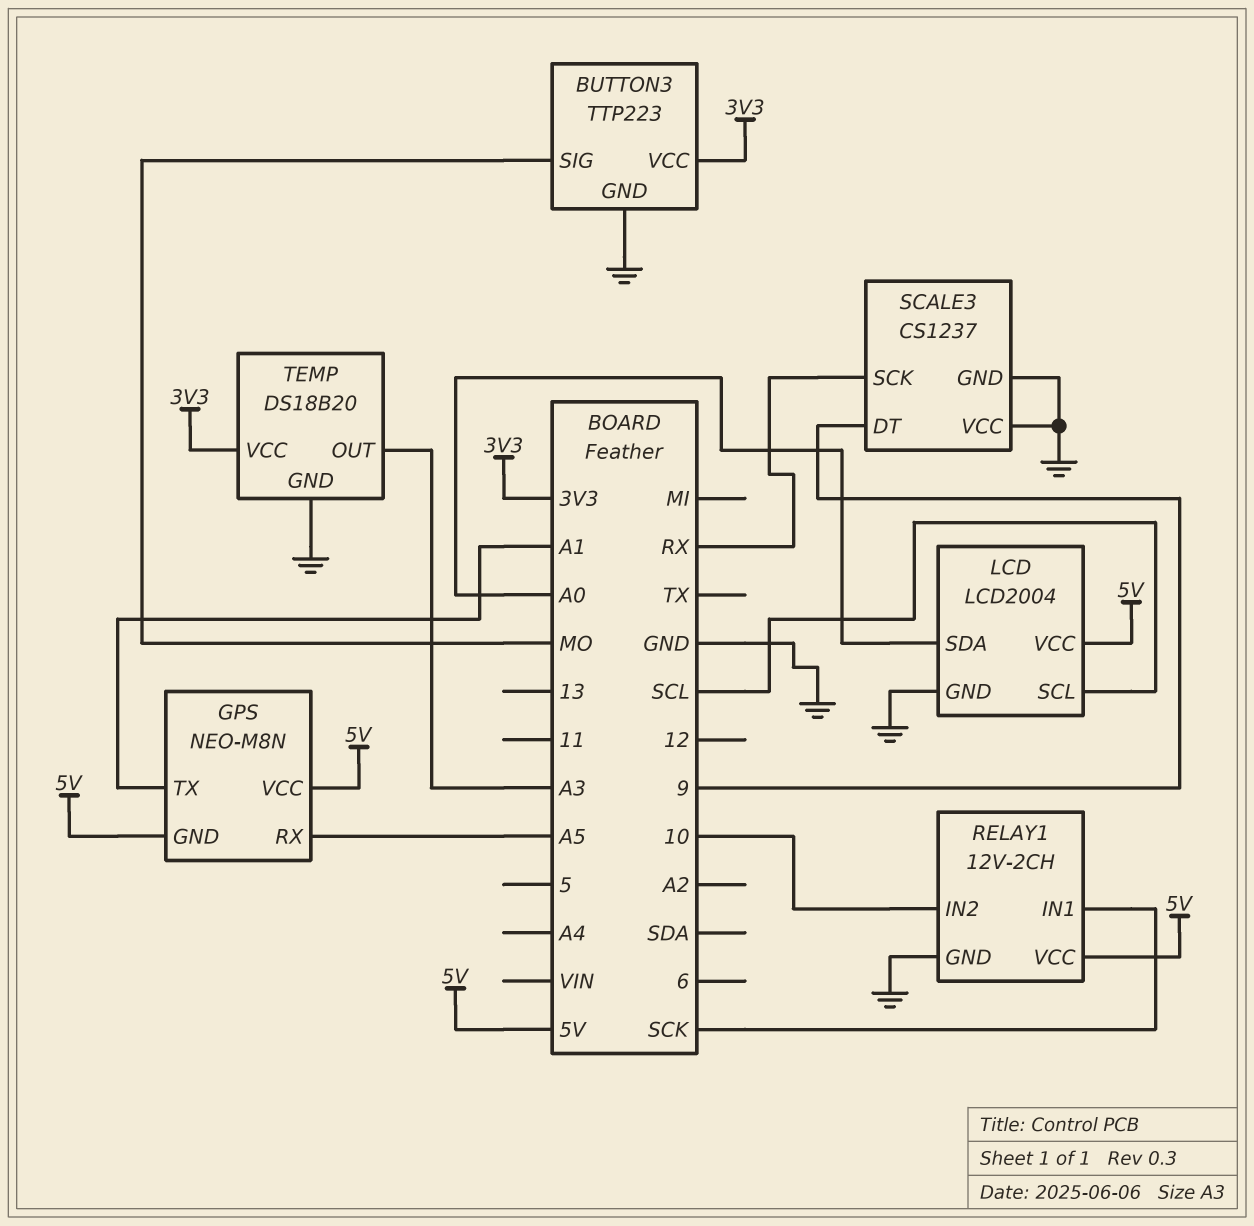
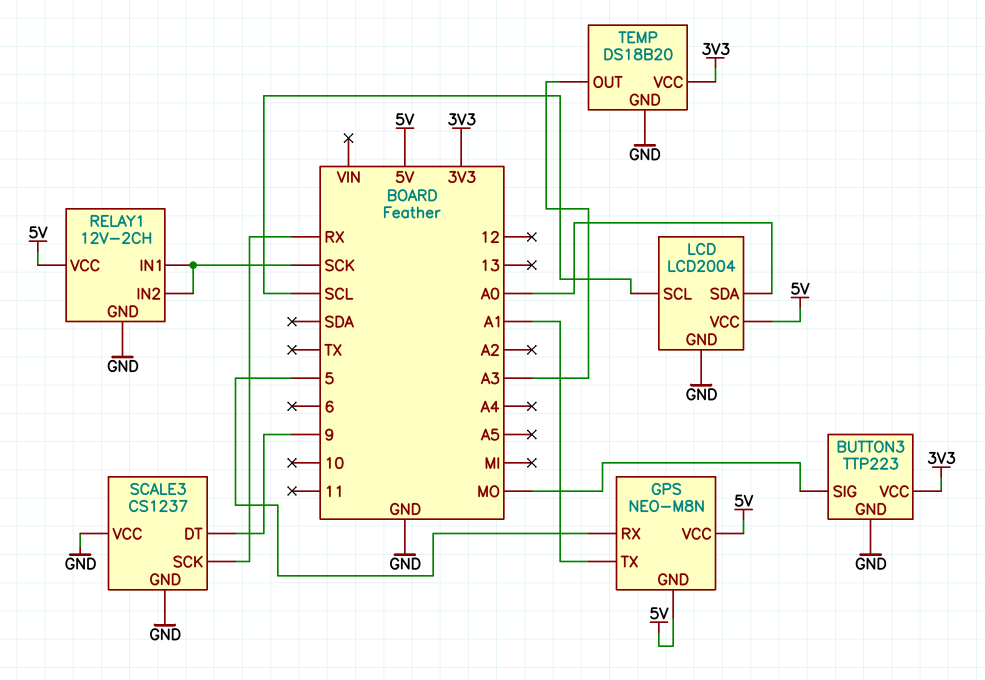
GPS pin RX: A5 -> 5
RELAY1 pin IN2: 10 -> SCK

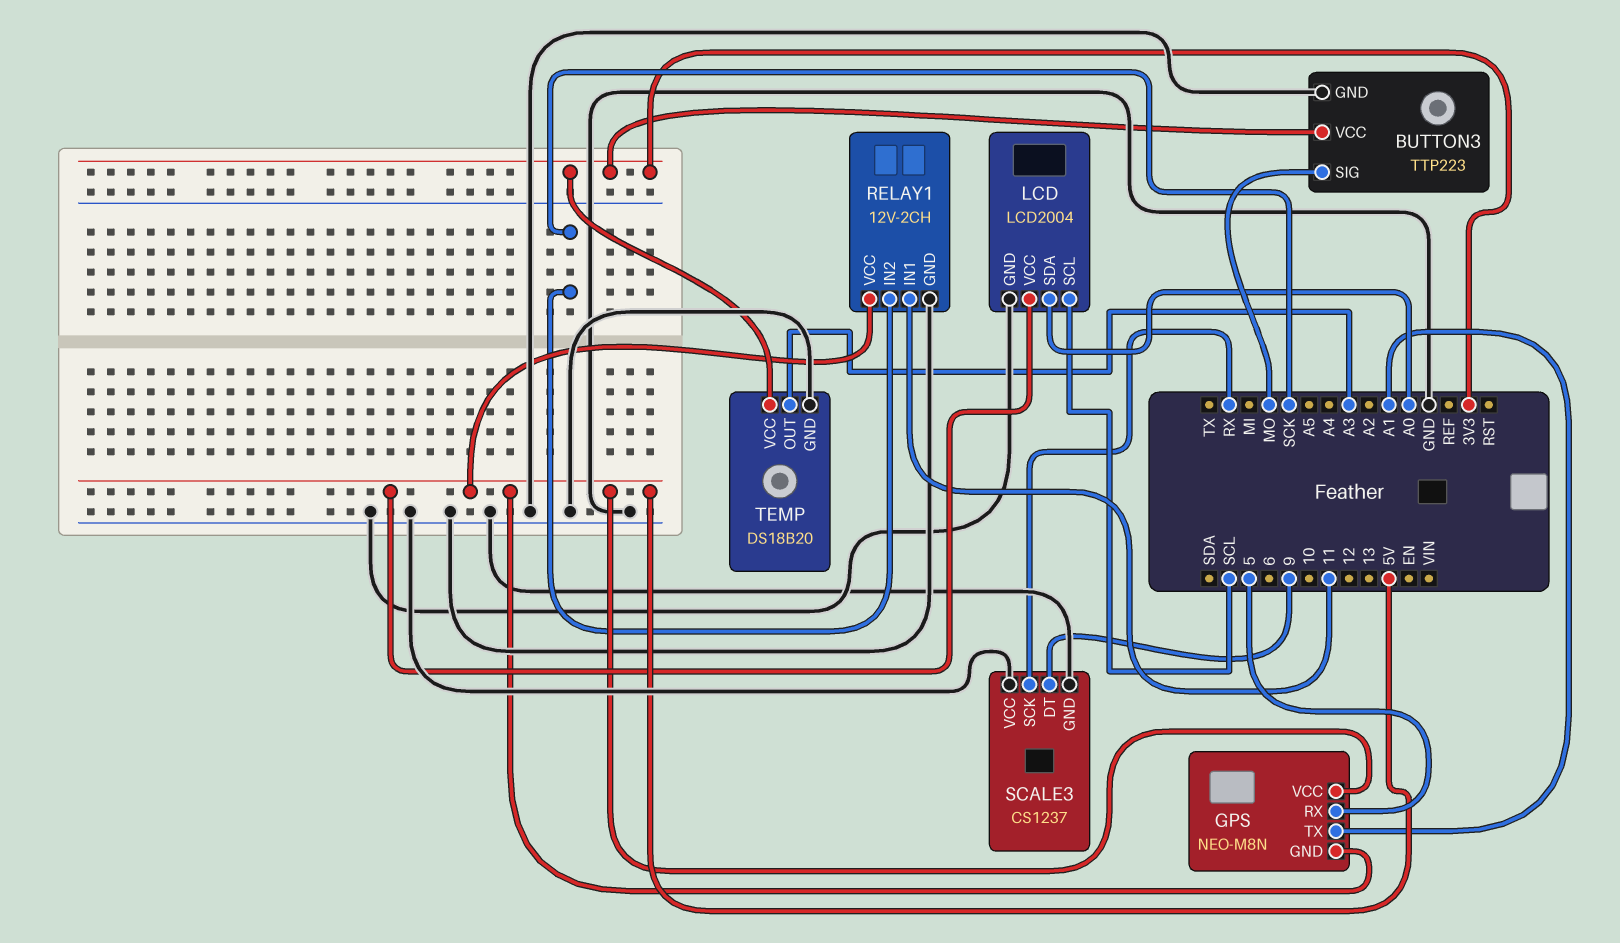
RELAY1 pin IN1: SCK -> 11

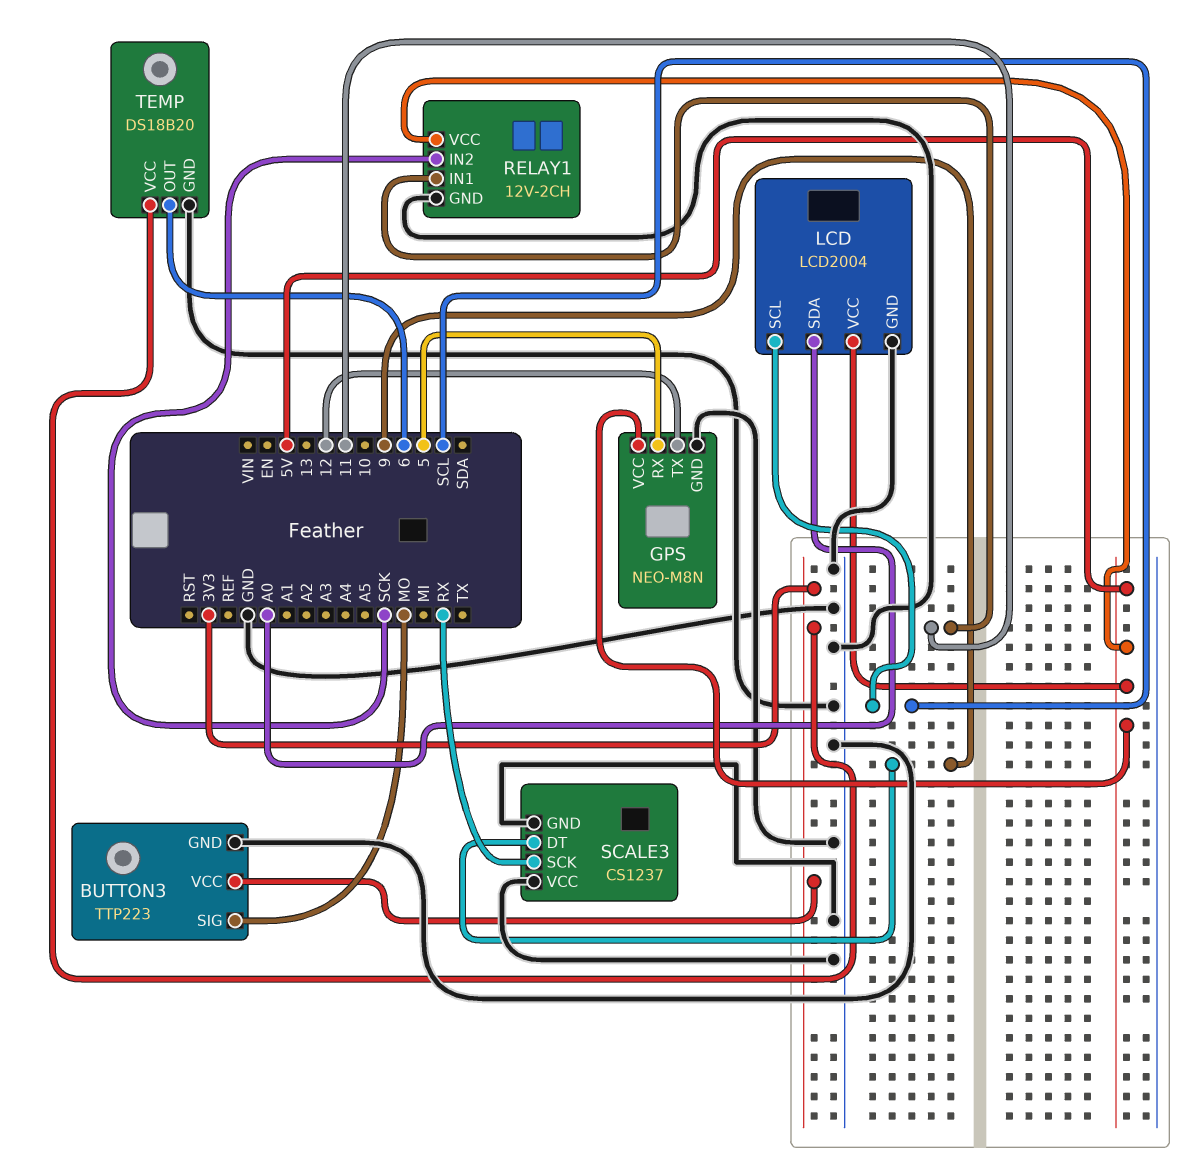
GPS pin GND: 5V -> GND
GPS pin TX: A1 -> 12
TEMP pin OUT: A3 -> 6

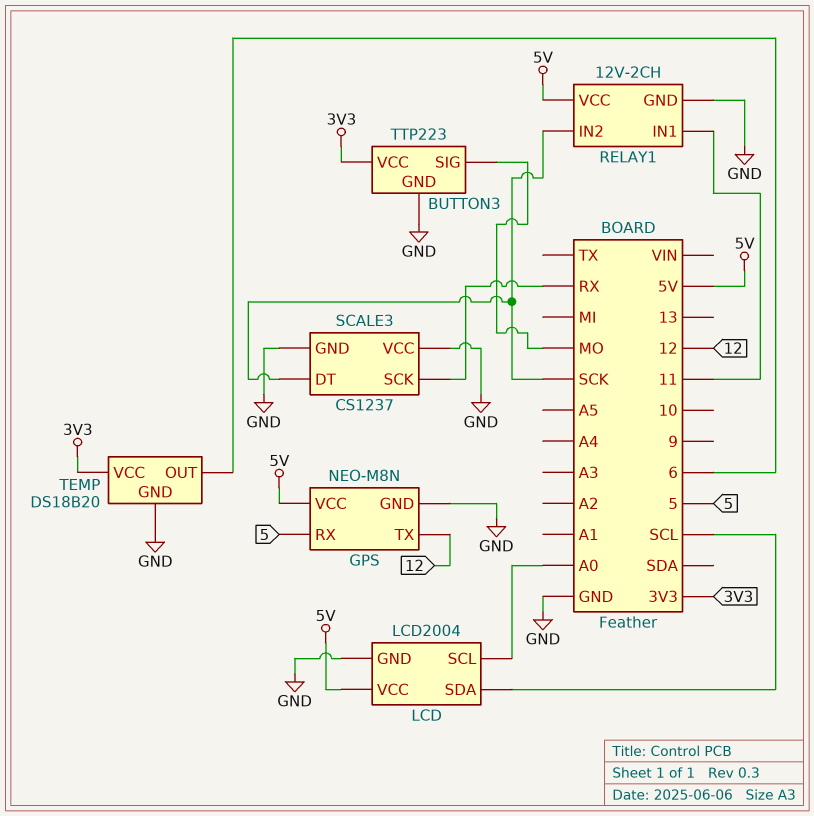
LCD pin SCL: SCL -> A0
LCD pin SDA: A0 -> SCL
SCALE3 pin DT: 9 -> SCK

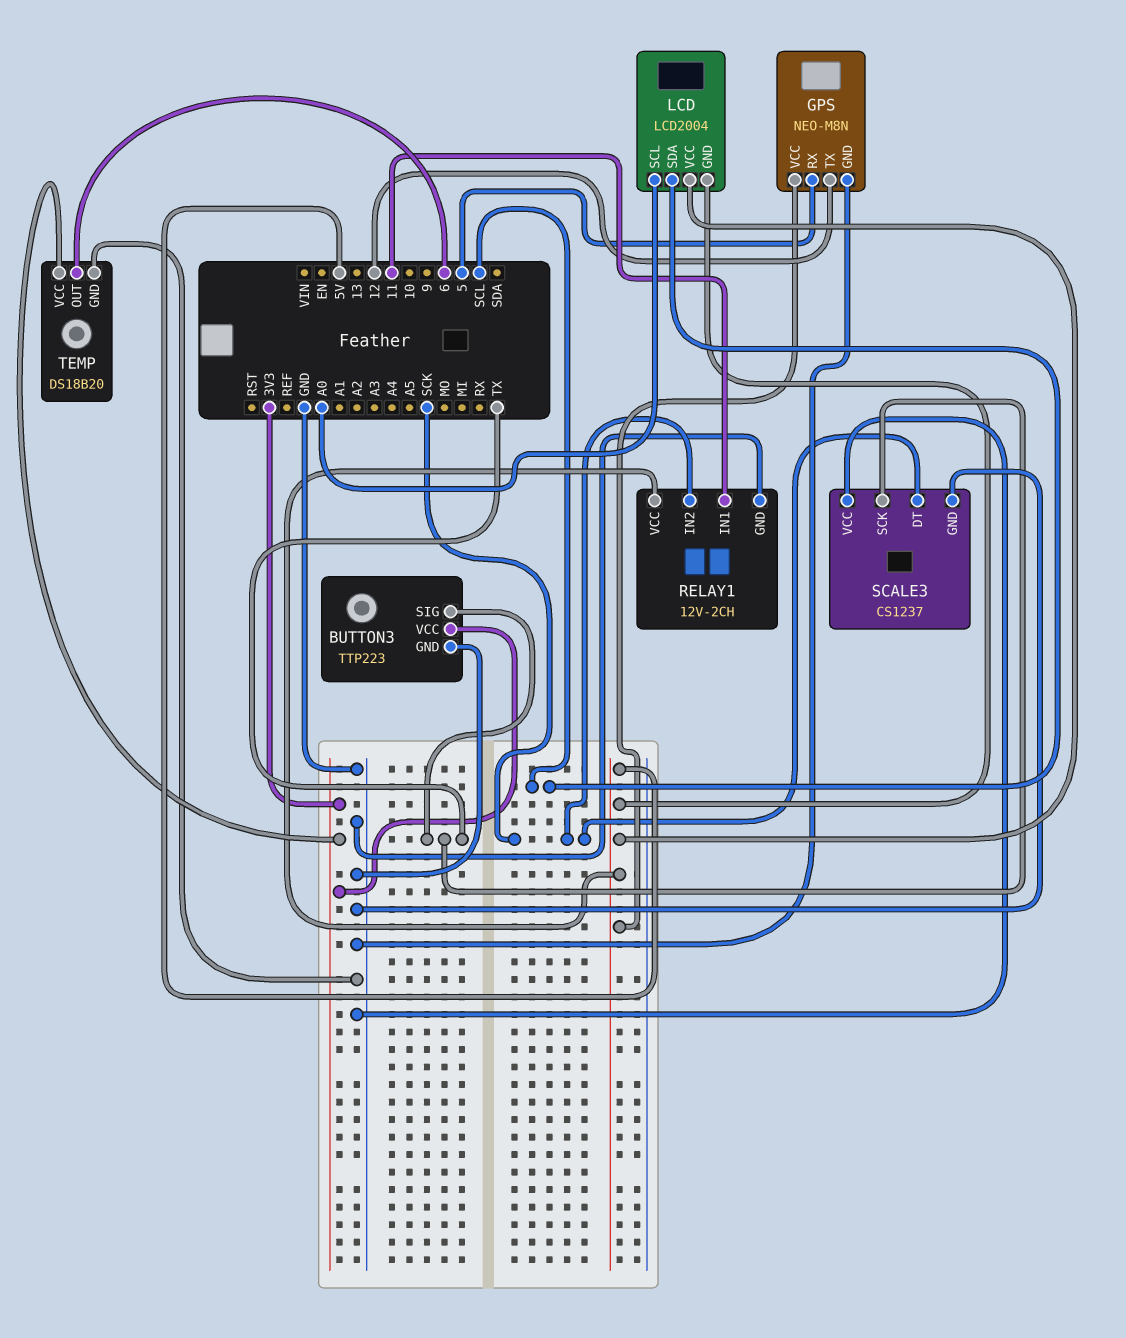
BUTTON3 pin SIG: MO -> TX
LCD pin GND: GND -> 5V
SCALE3 pin SCK: RX -> TX

